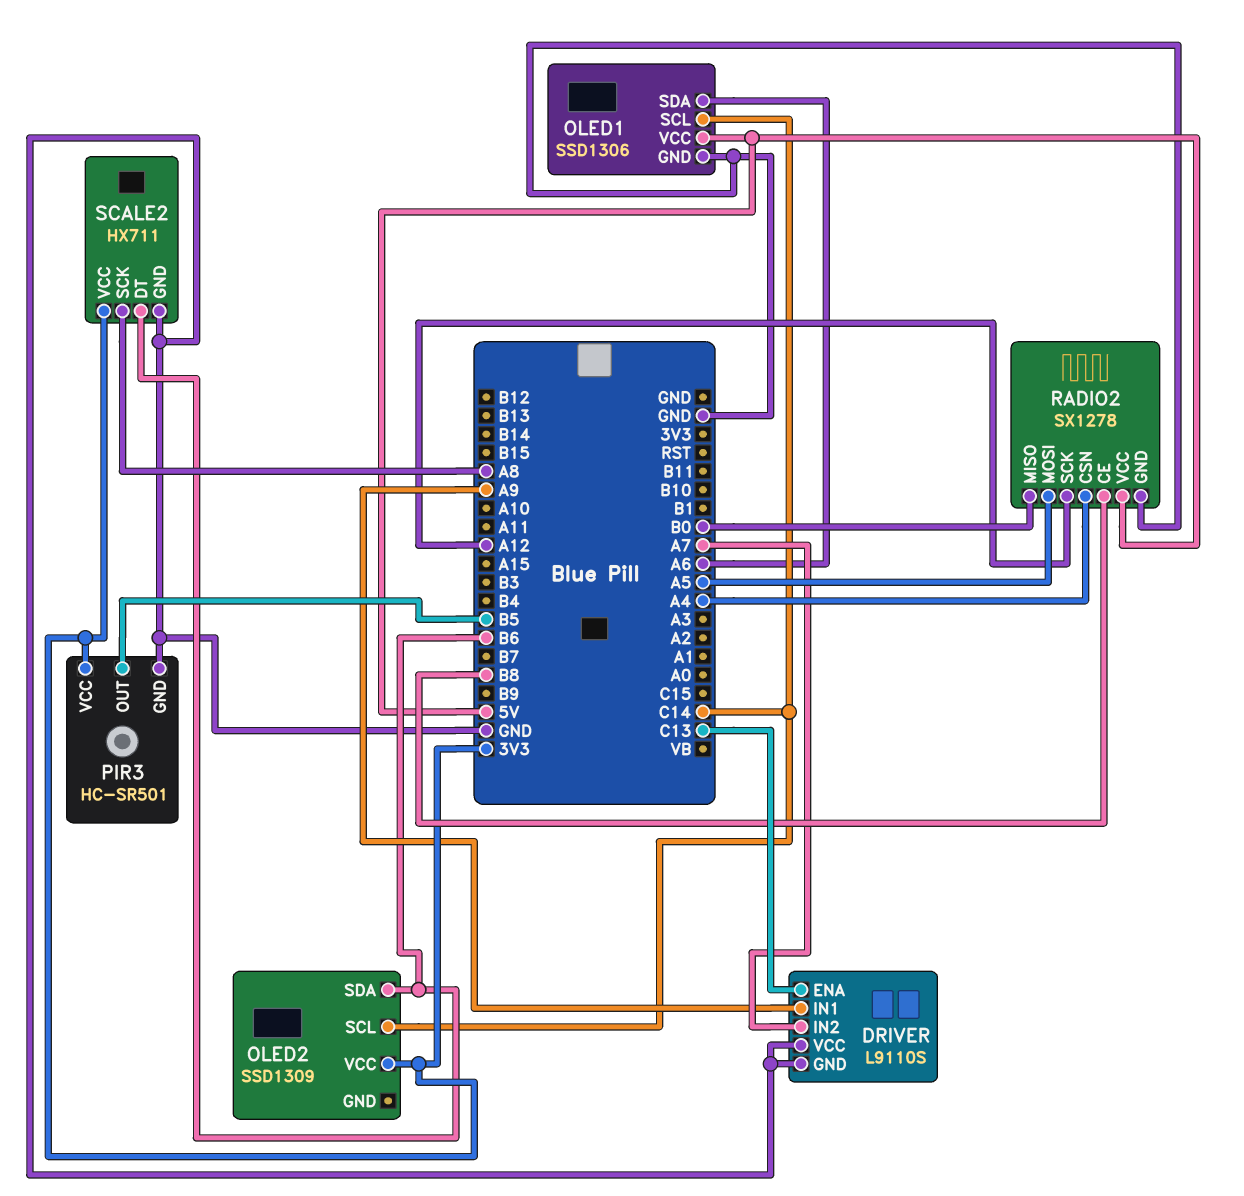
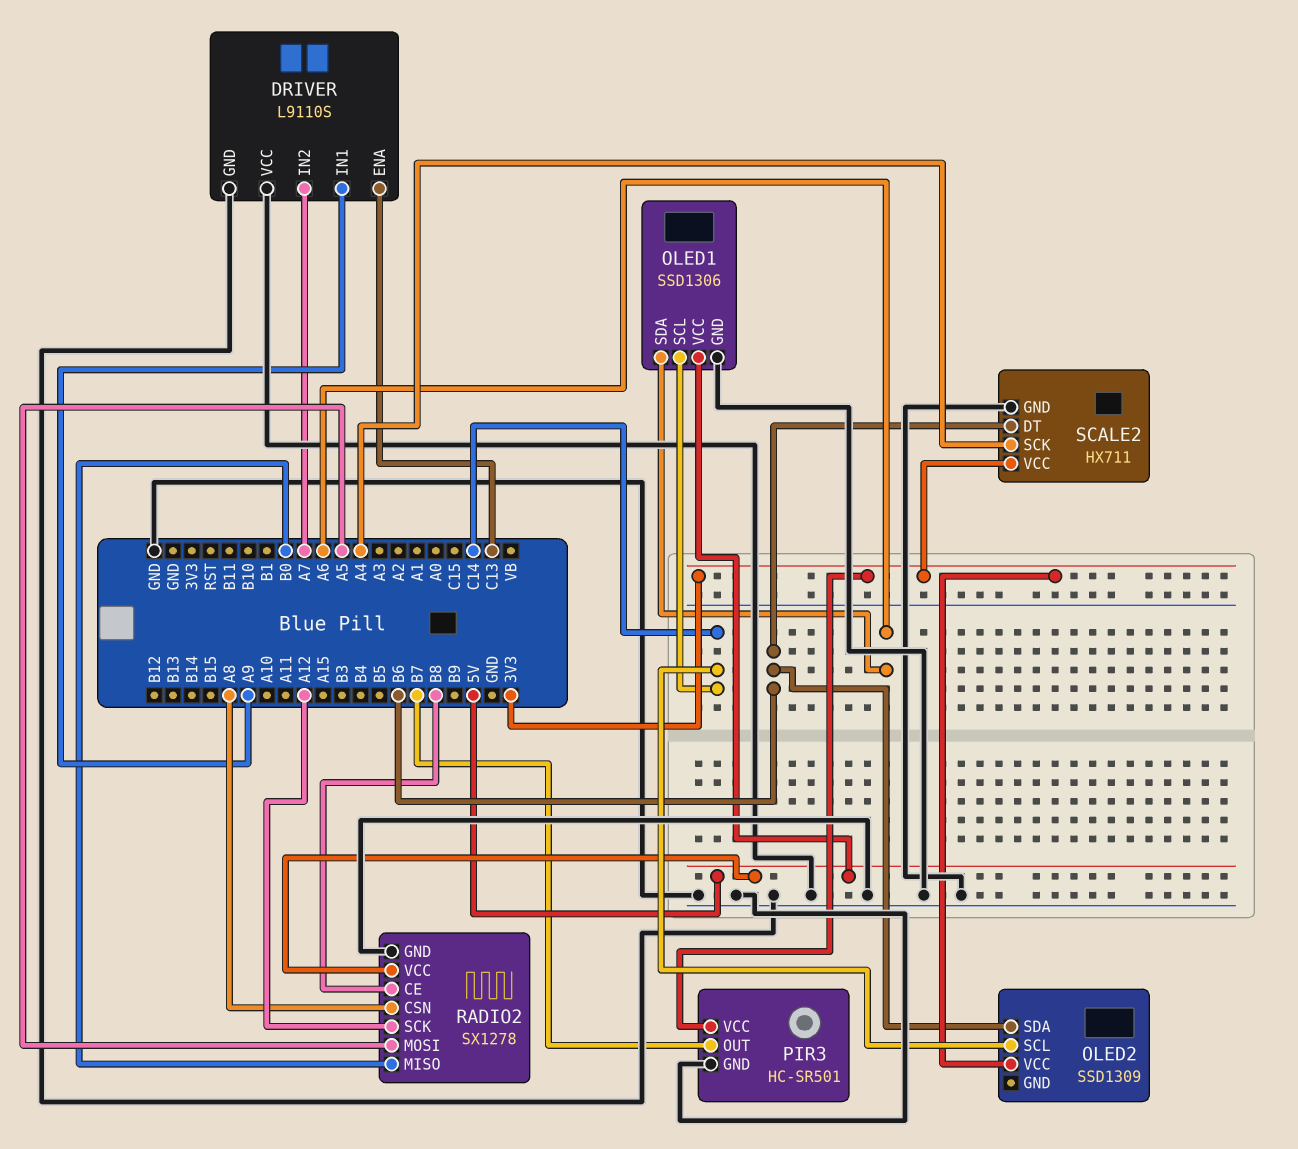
PIR3 pin OUT: B5 -> B7
RADIO2 pin CSN: A4 -> A8
SCALE2 pin SCK: A8 -> A4

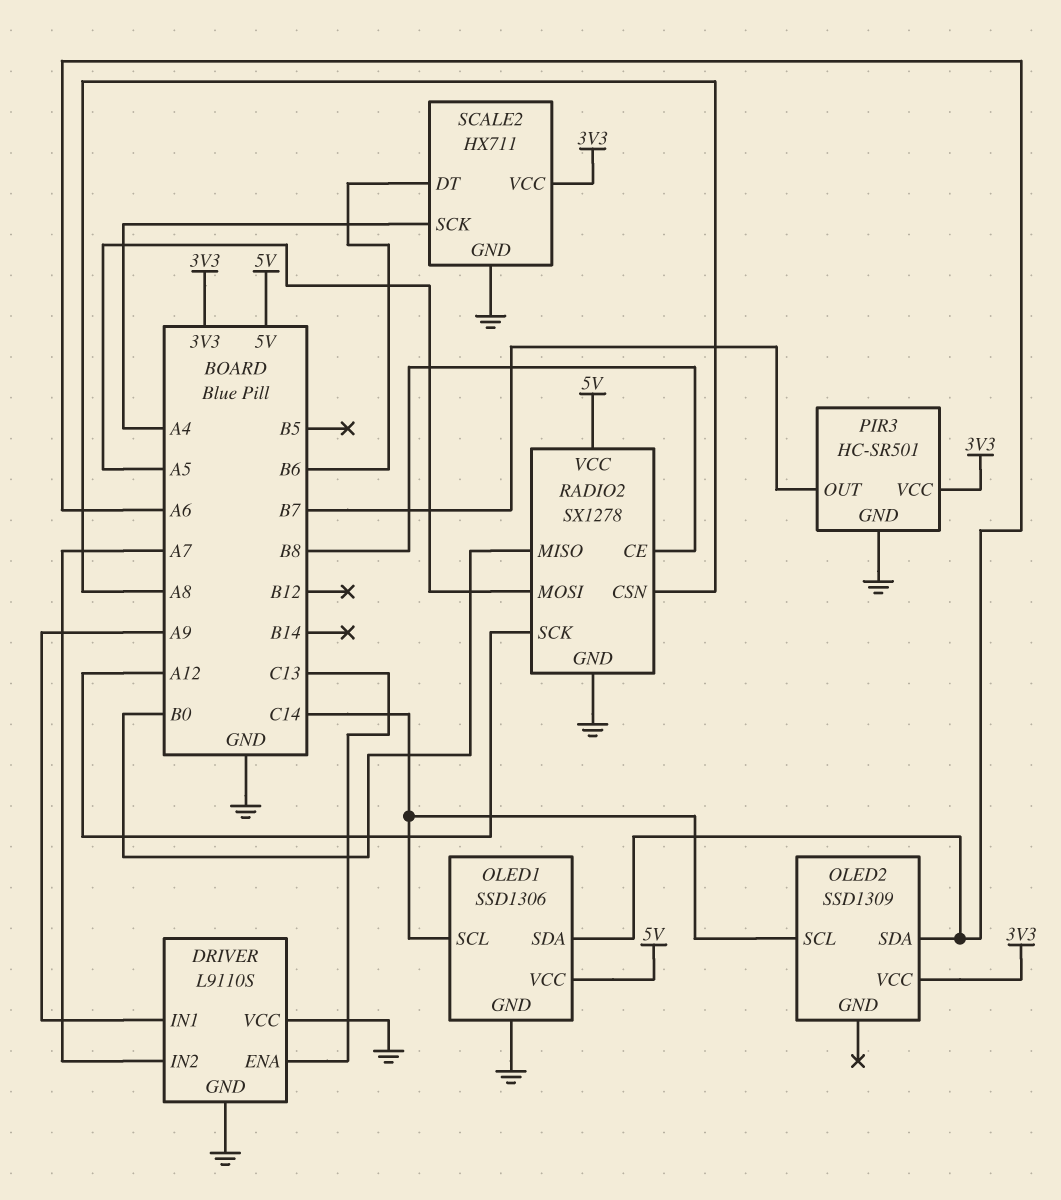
OLED2 pin SDA: B6 -> A6

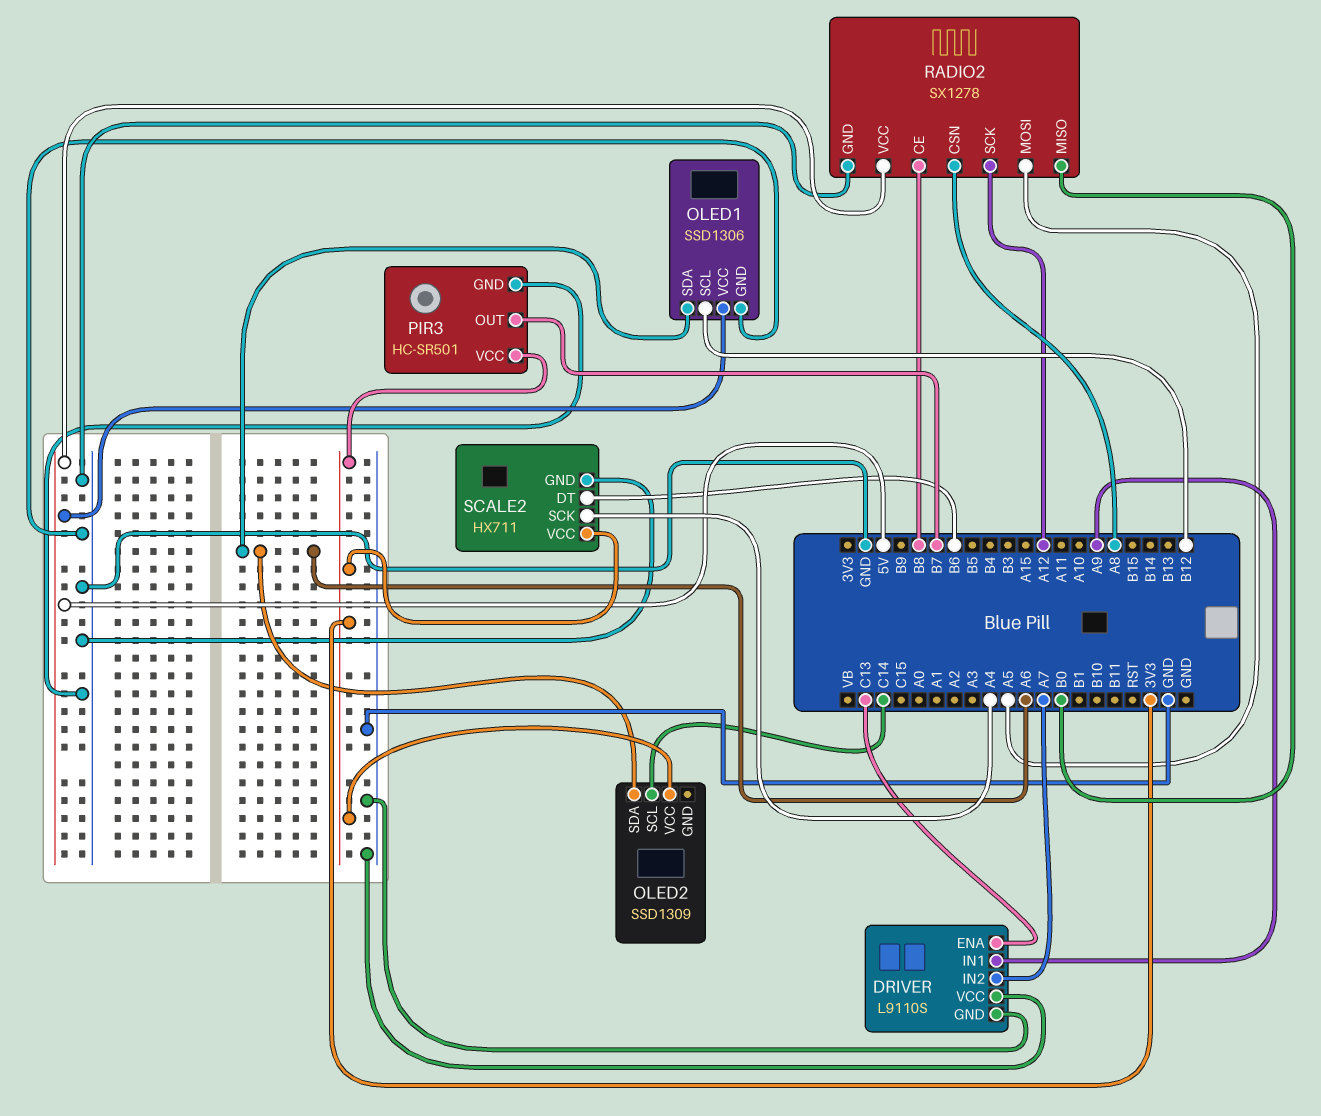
OLED1 pin SCL: C14 -> B12

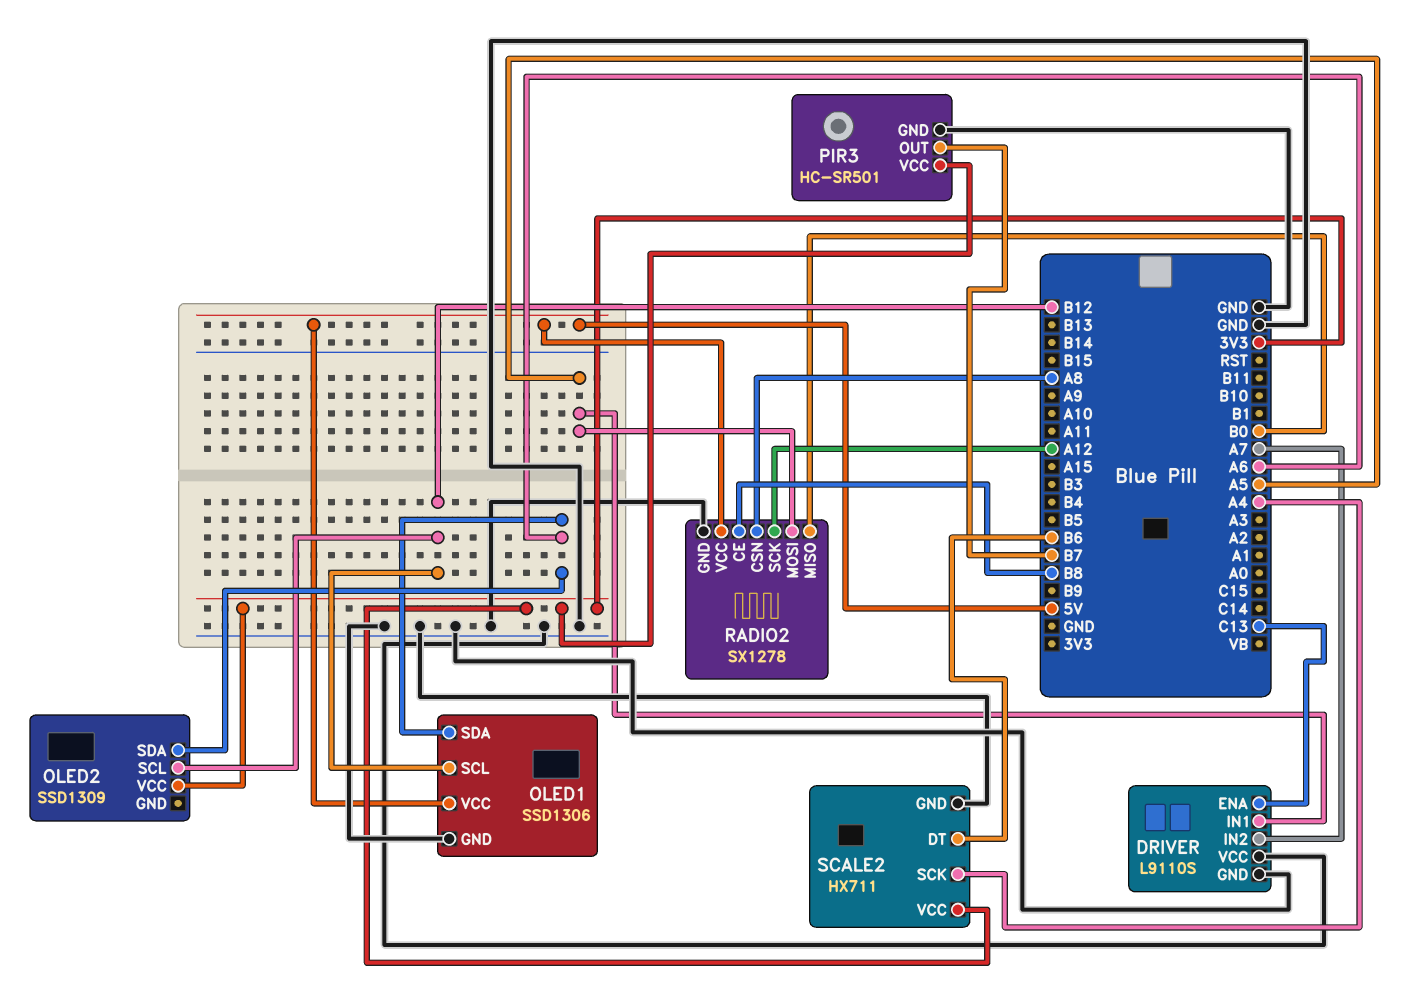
DRIVER pin IN1: A9 -> A5
OLED2 pin SCL: C14 -> B12

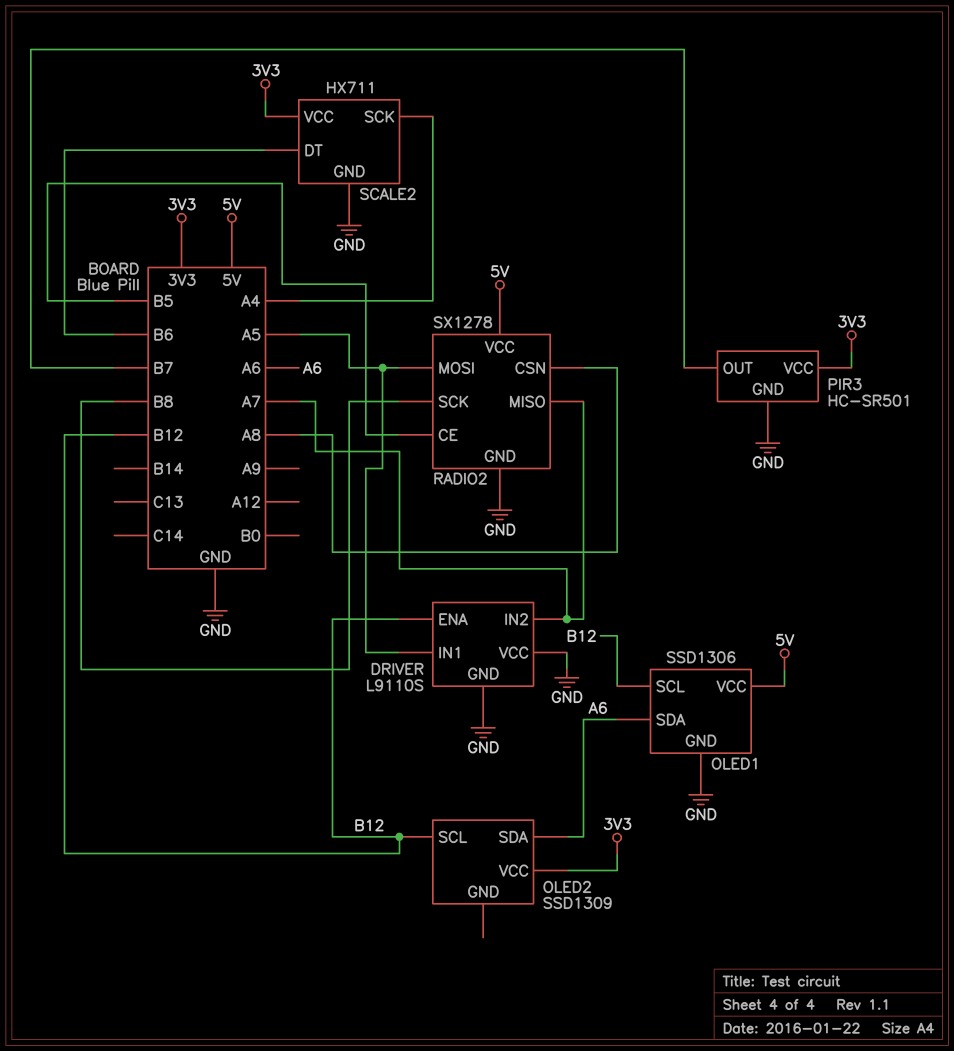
DRIVER pin ENA: C13 -> B12
RADIO2 pin CE: B8 -> B5
RADIO2 pin MISO: B0 -> A7
RADIO2 pin SCK: A12 -> B8

